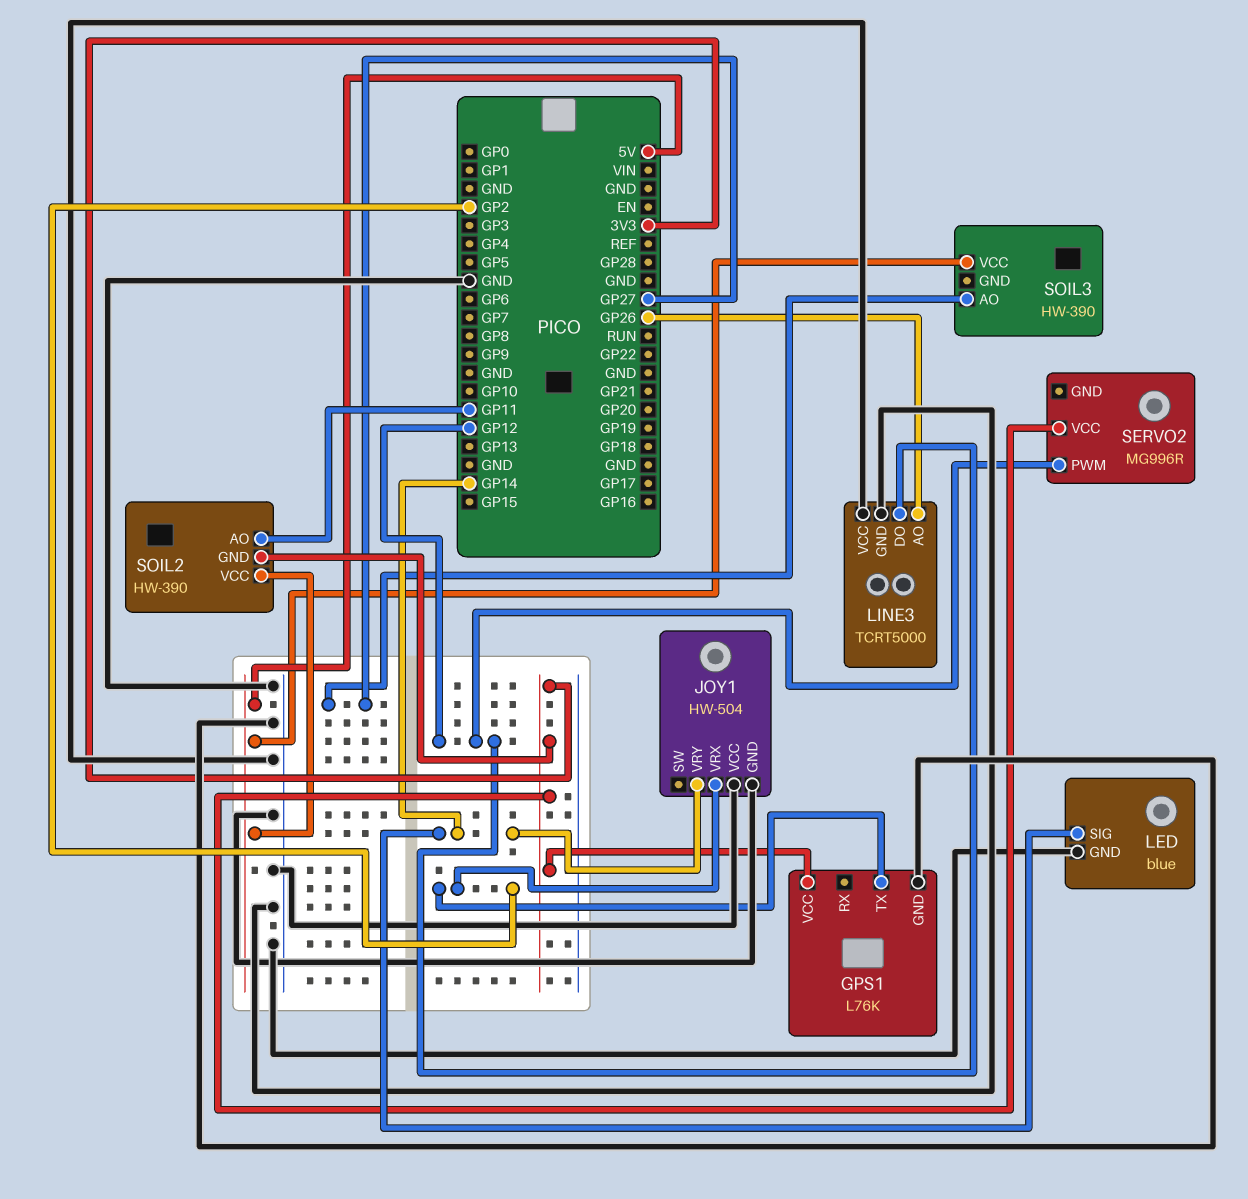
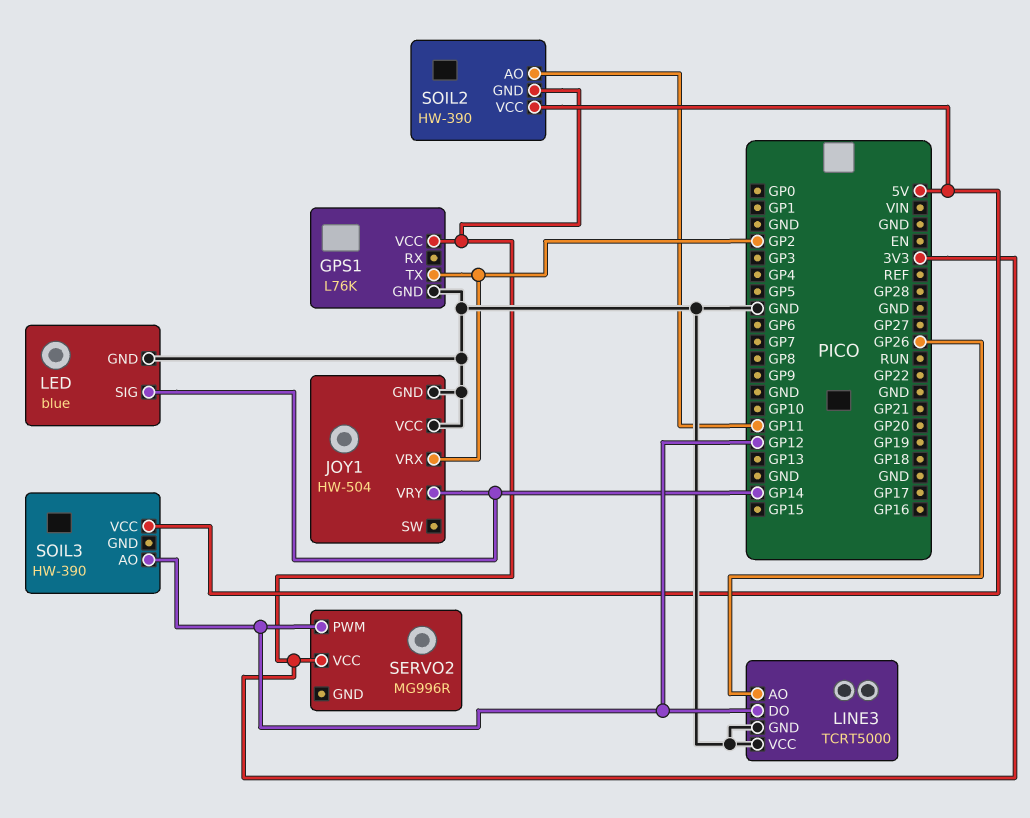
SOIL3 pin AO: GP27 -> GP12

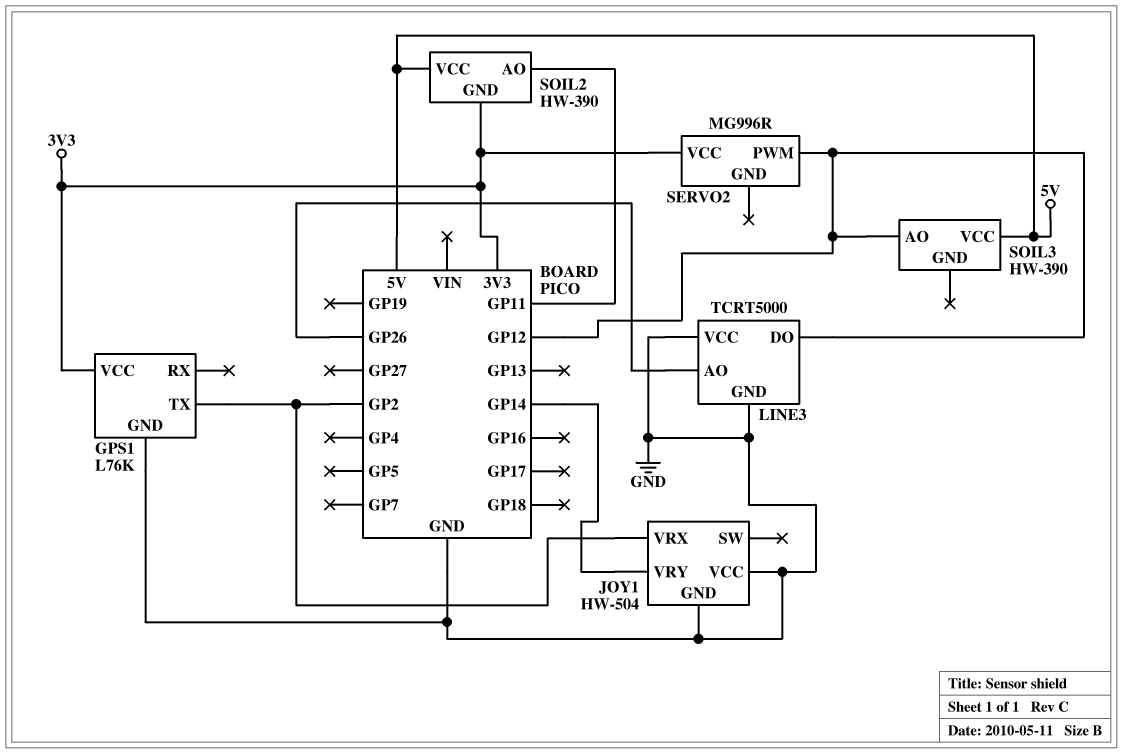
LED: blue -> none
LED pin GND: GND -> none
LED pin SIG: GP14 -> none

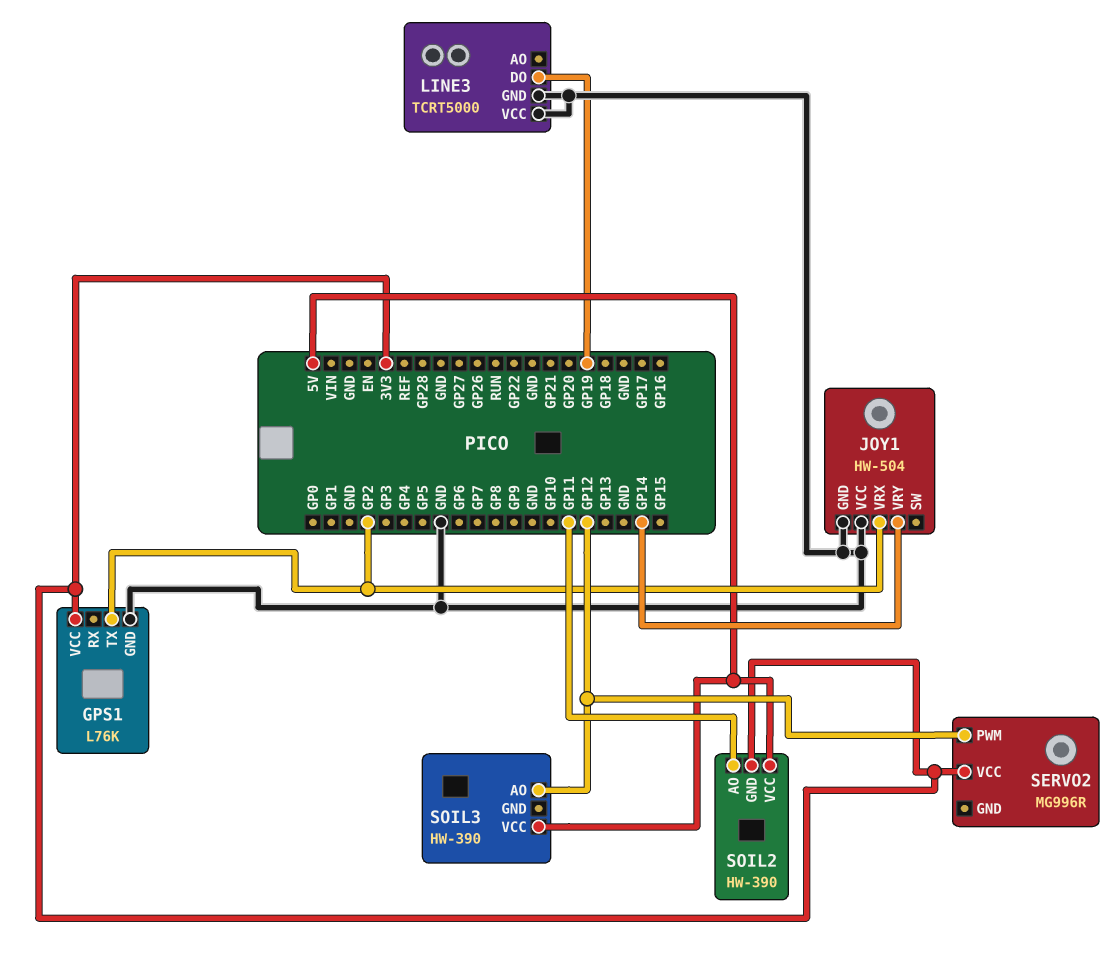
LINE3 pin AO: GP26 -> none
LINE3 pin DO: GP12 -> GP19

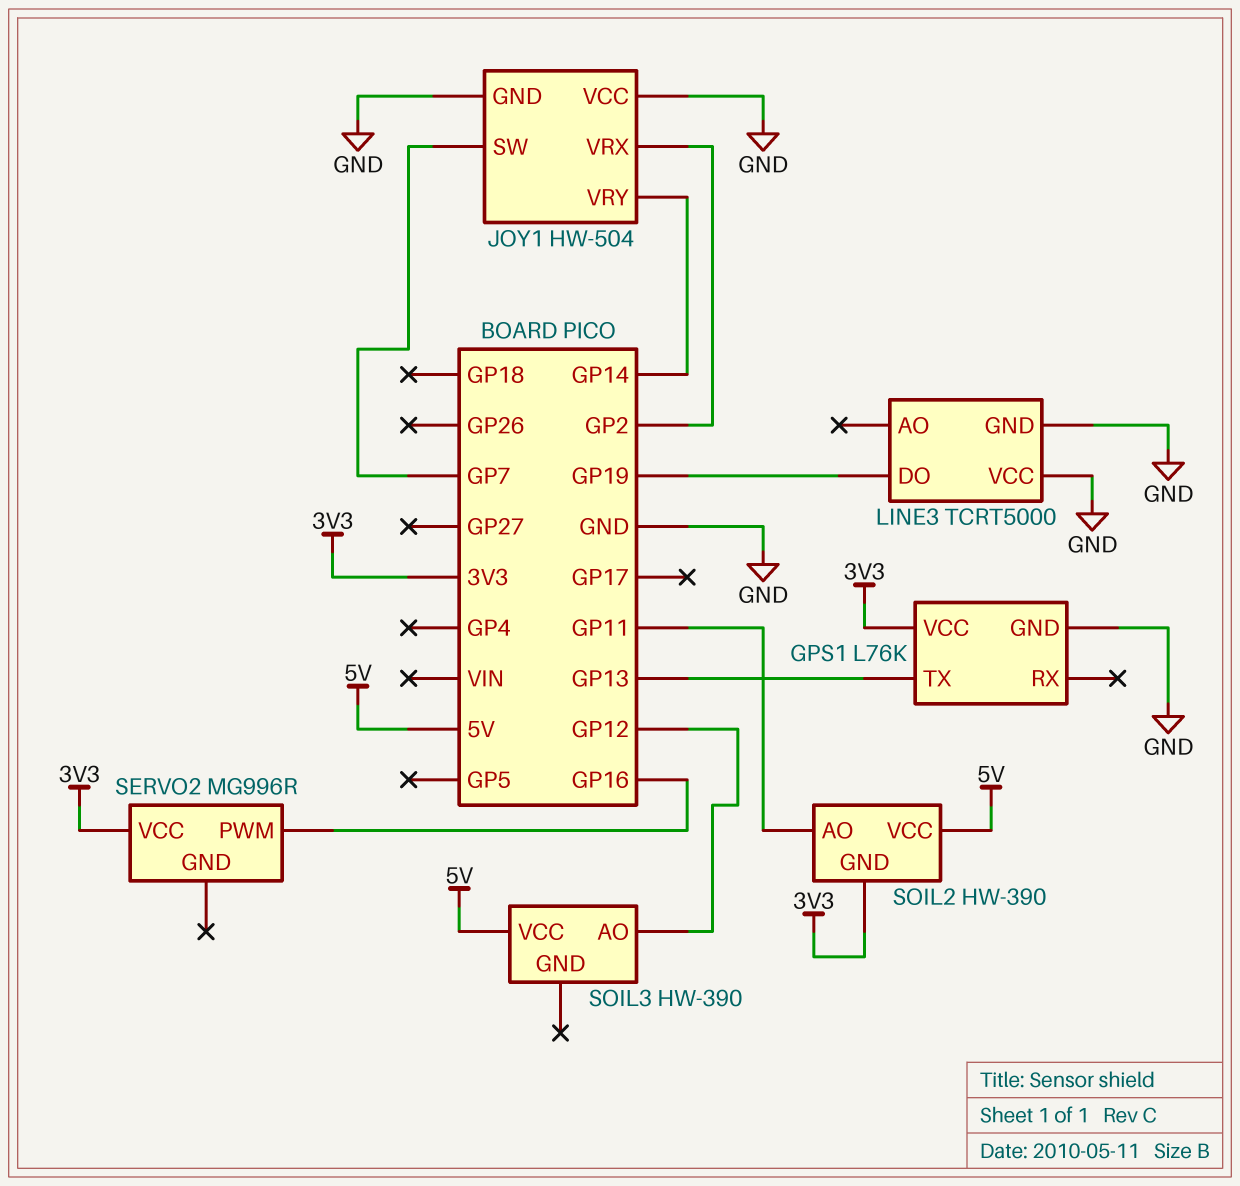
GPS1 pin TX: GP2 -> GP13
JOY1 pin SW: none -> GP7
SERVO2 pin PWM: GP12 -> GP16

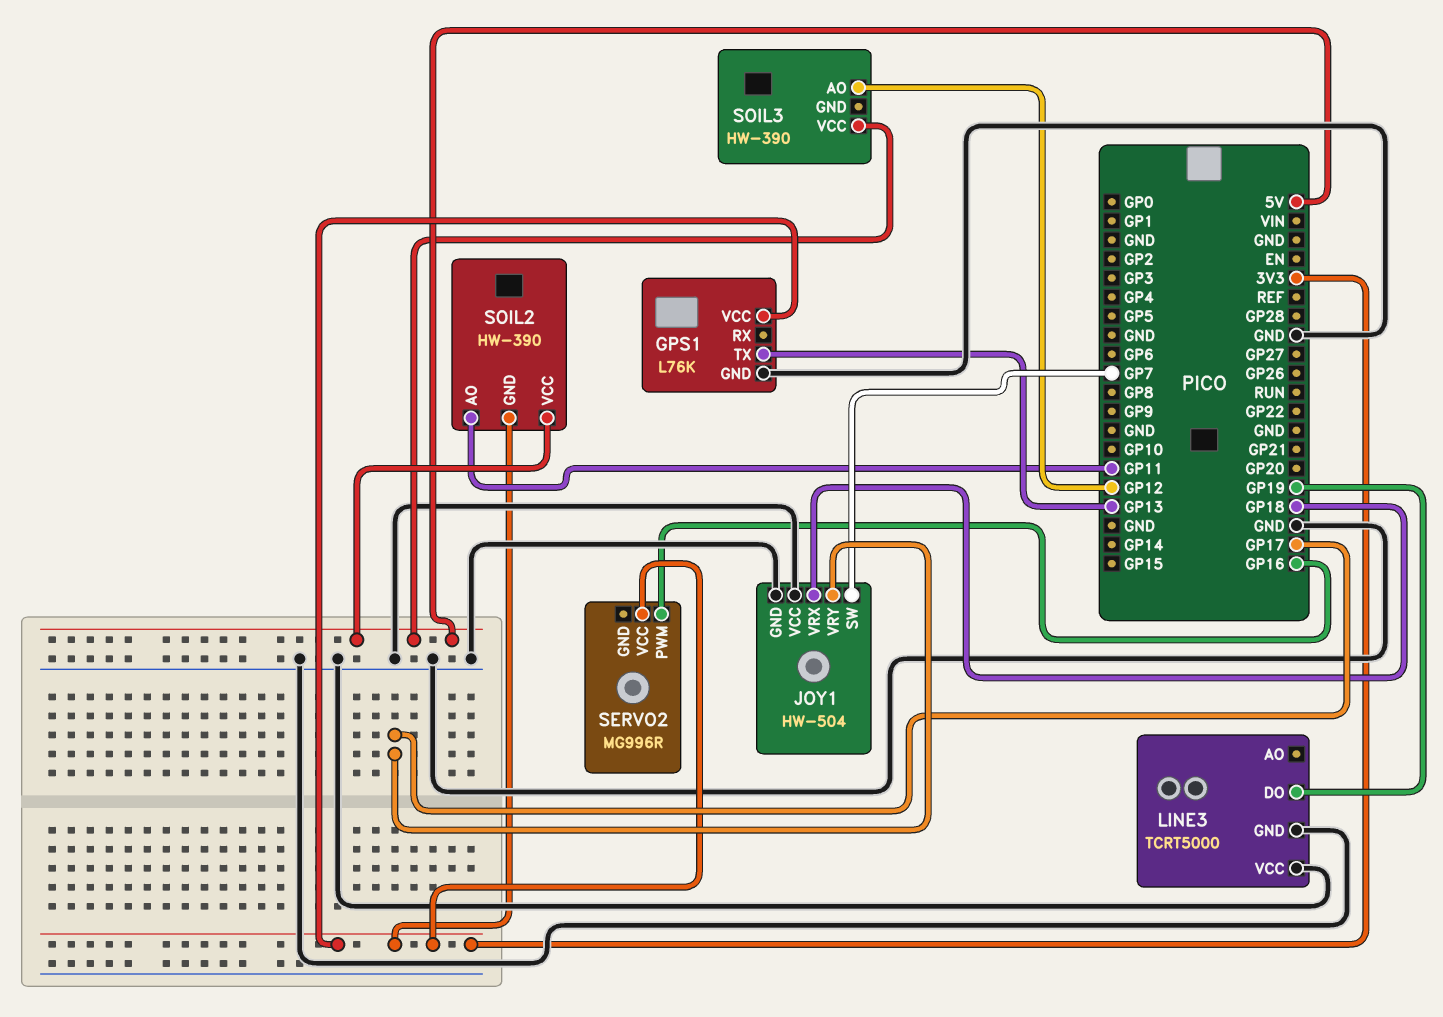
JOY1 pin VRX: GP2 -> GP18
JOY1 pin VRY: GP14 -> GP17

